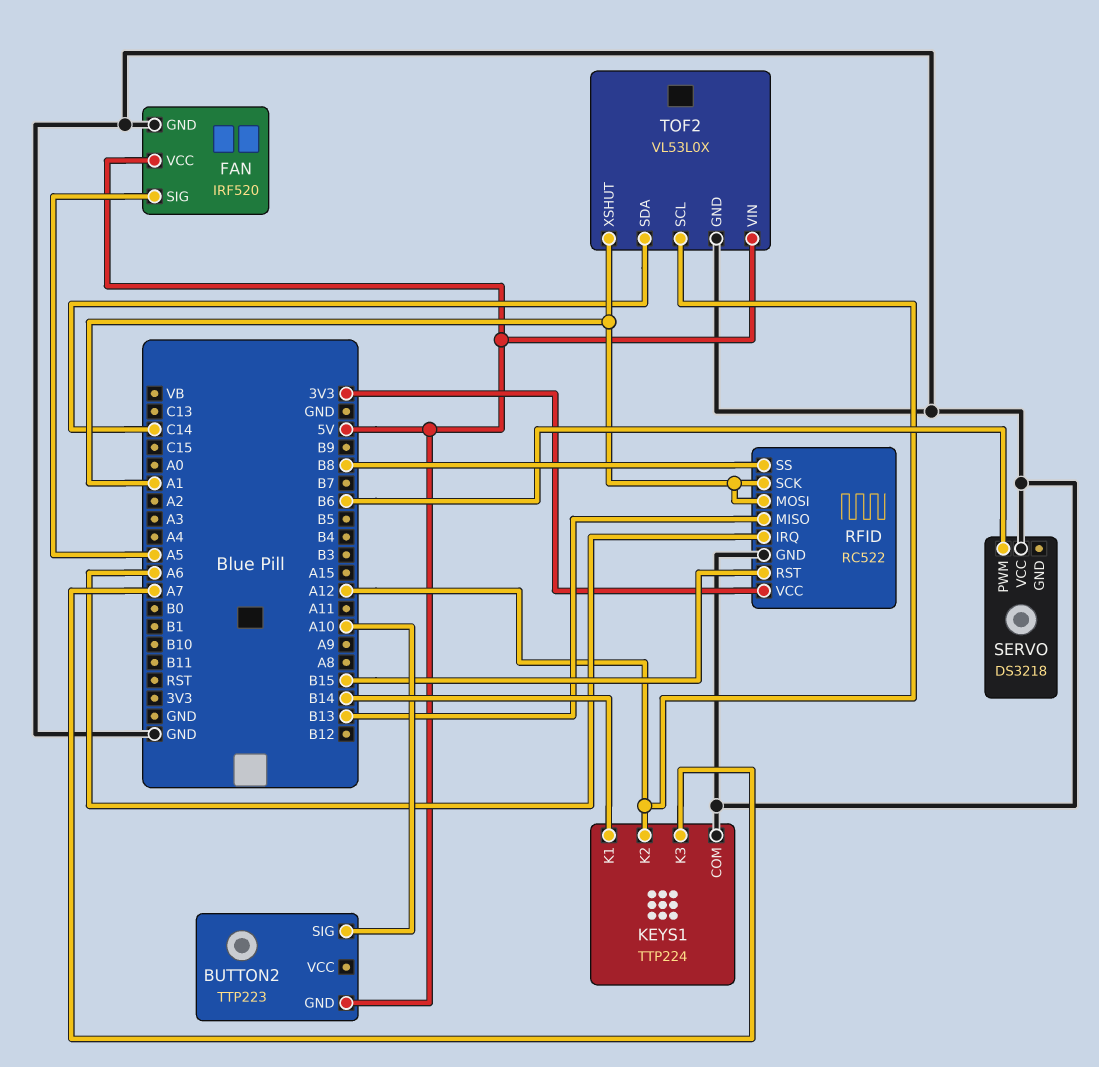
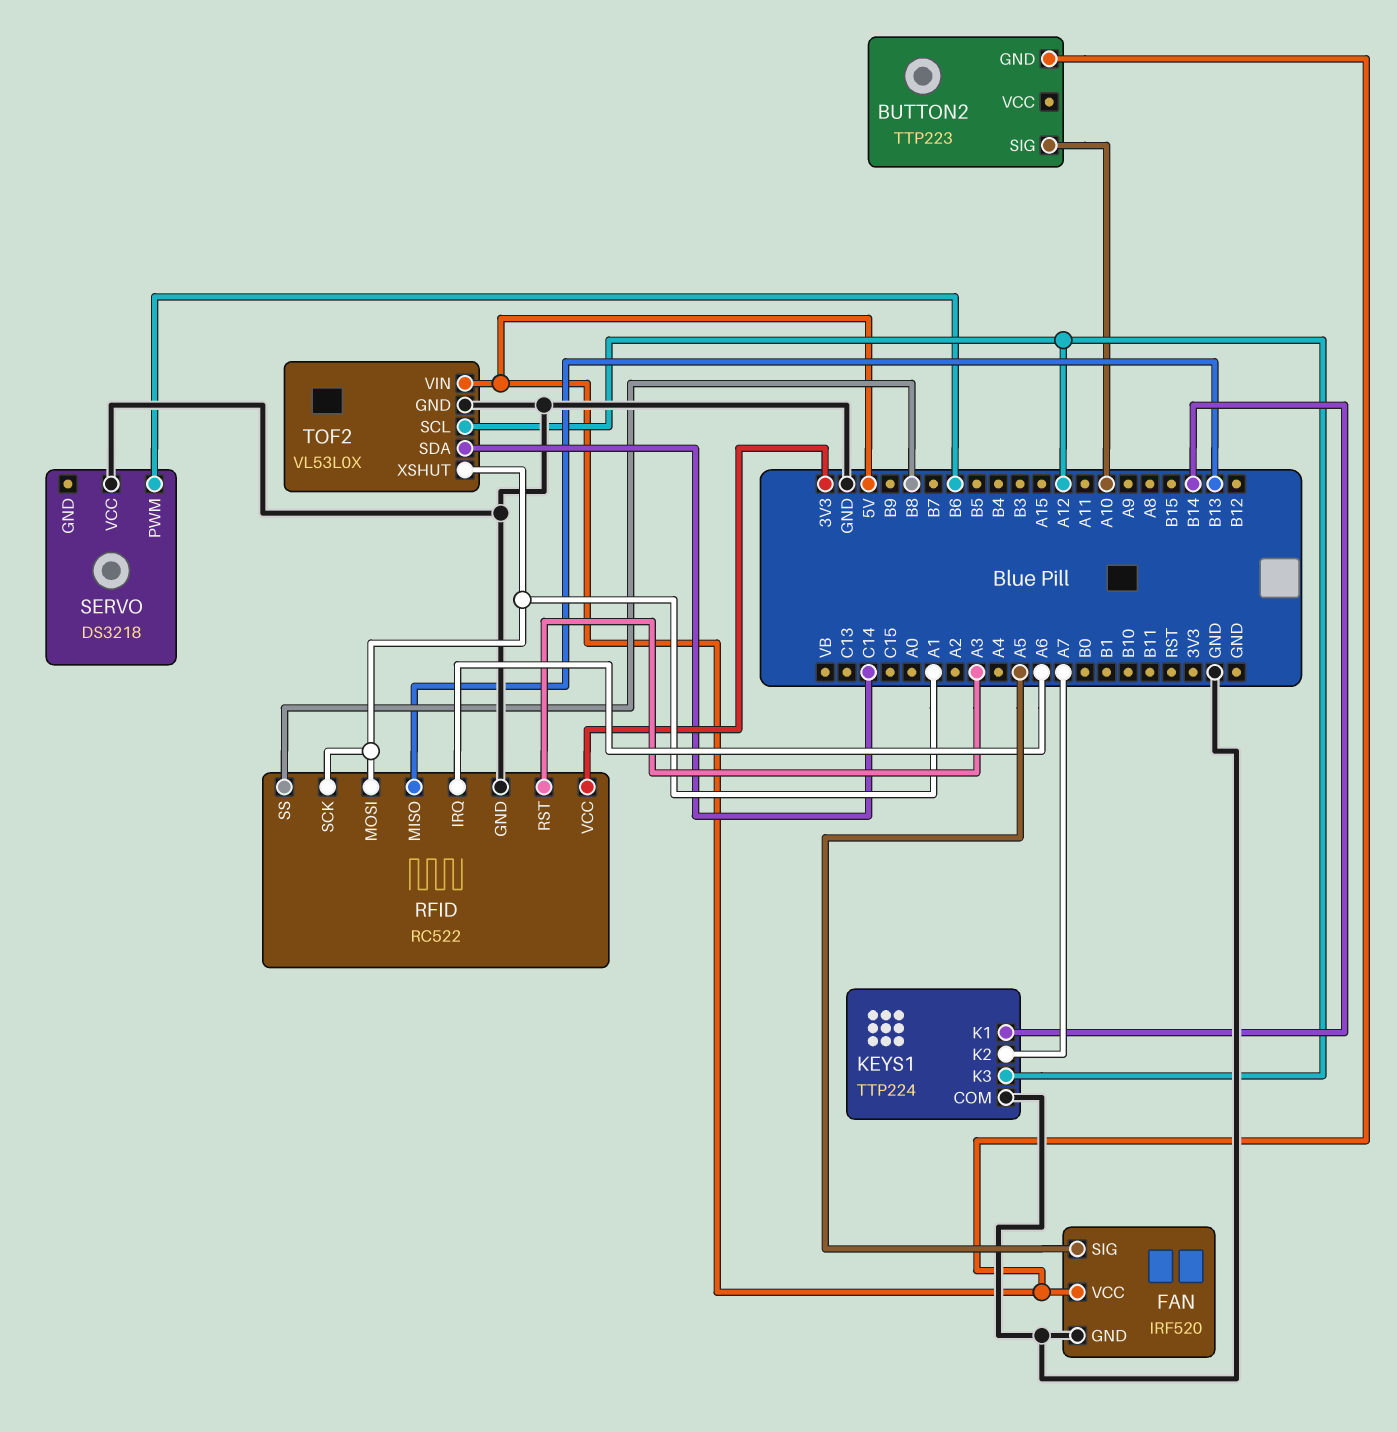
KEYS1 pin K2: A12 -> A7
KEYS1 pin K3: A7 -> A12
RFID pin RST: B15 -> A3

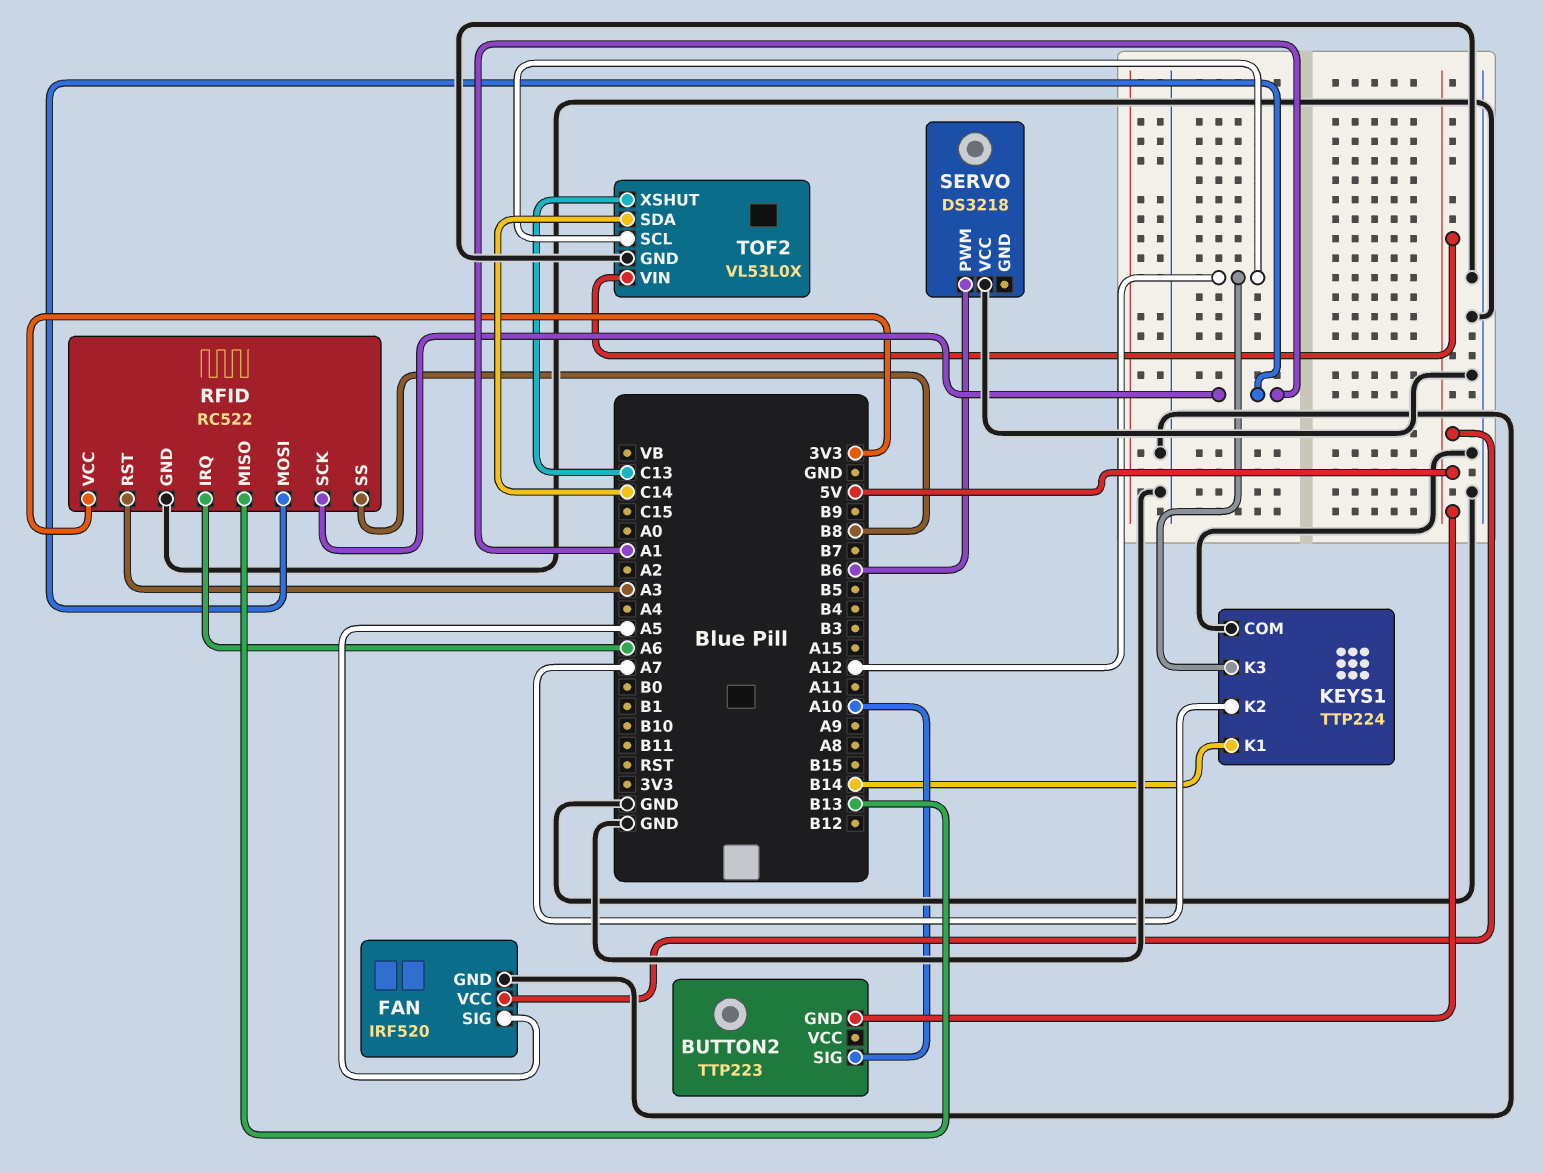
TOF2 pin XSHUT: A1 -> C13

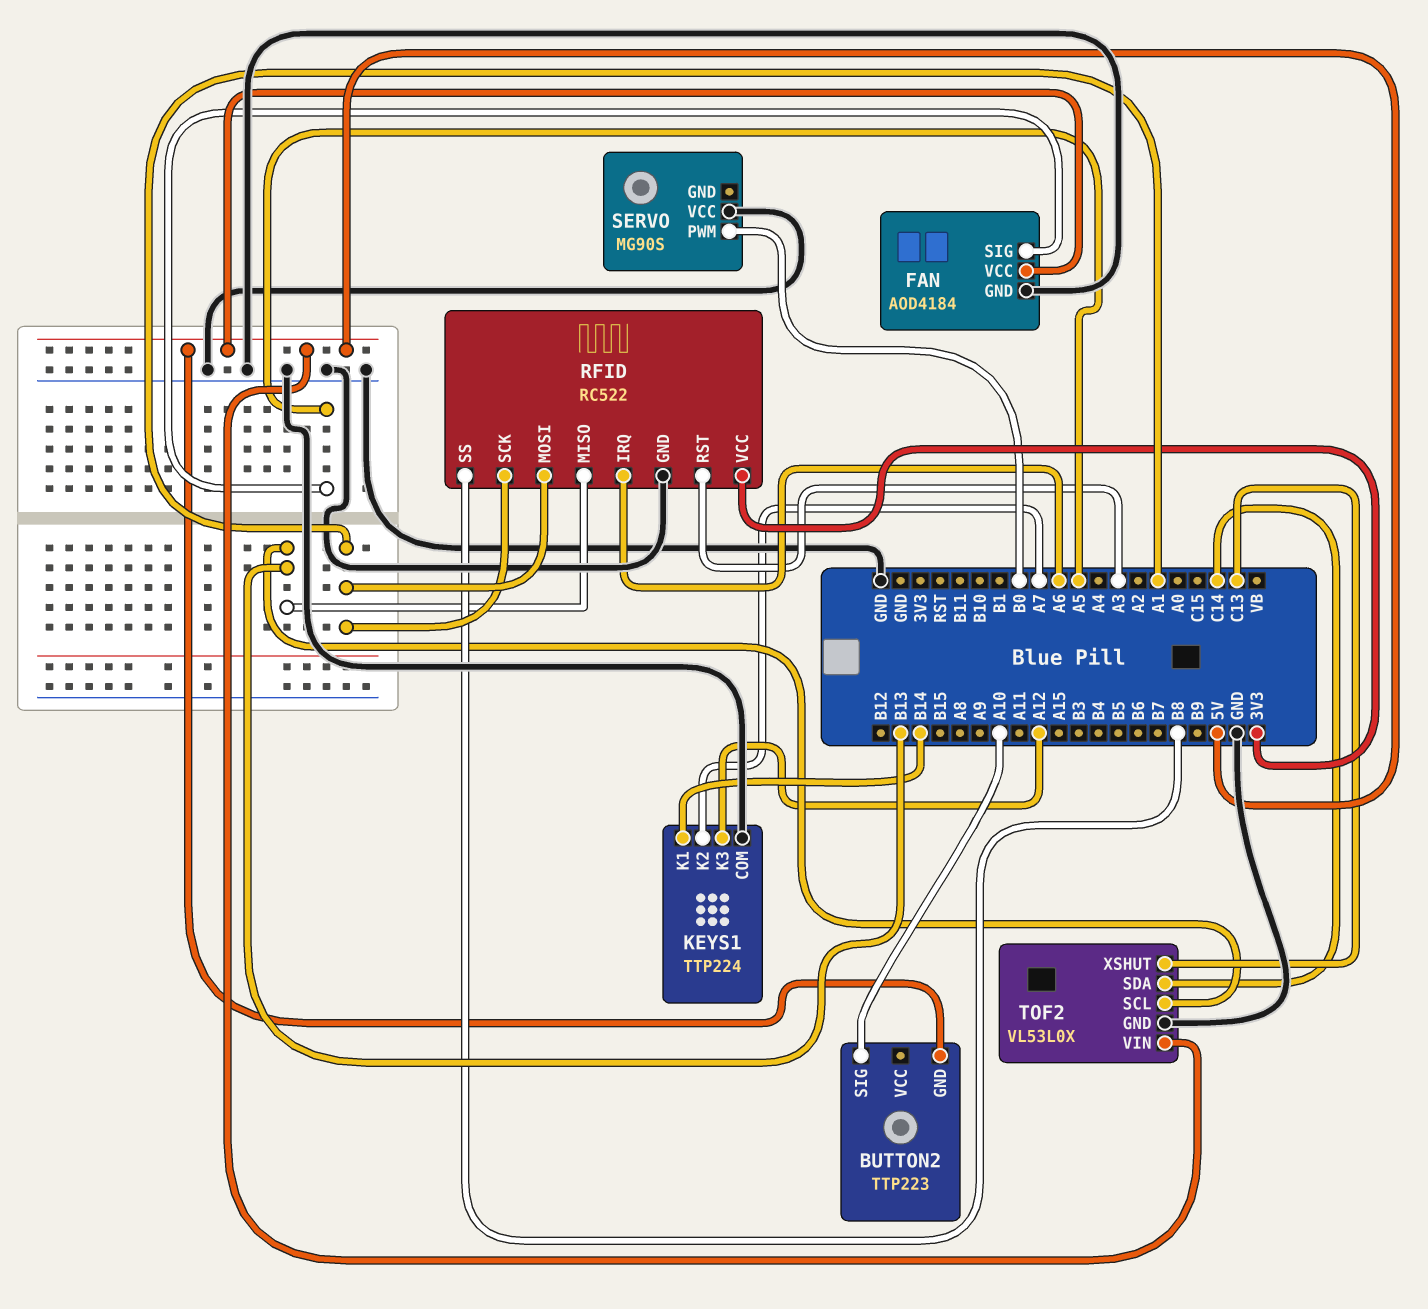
FAN: IRF520 -> AOD4184
SERVO: DS3218 -> MG90S
SERVO pin PWM: B6 -> B0
TOF2 pin SCL: A12 -> B13

